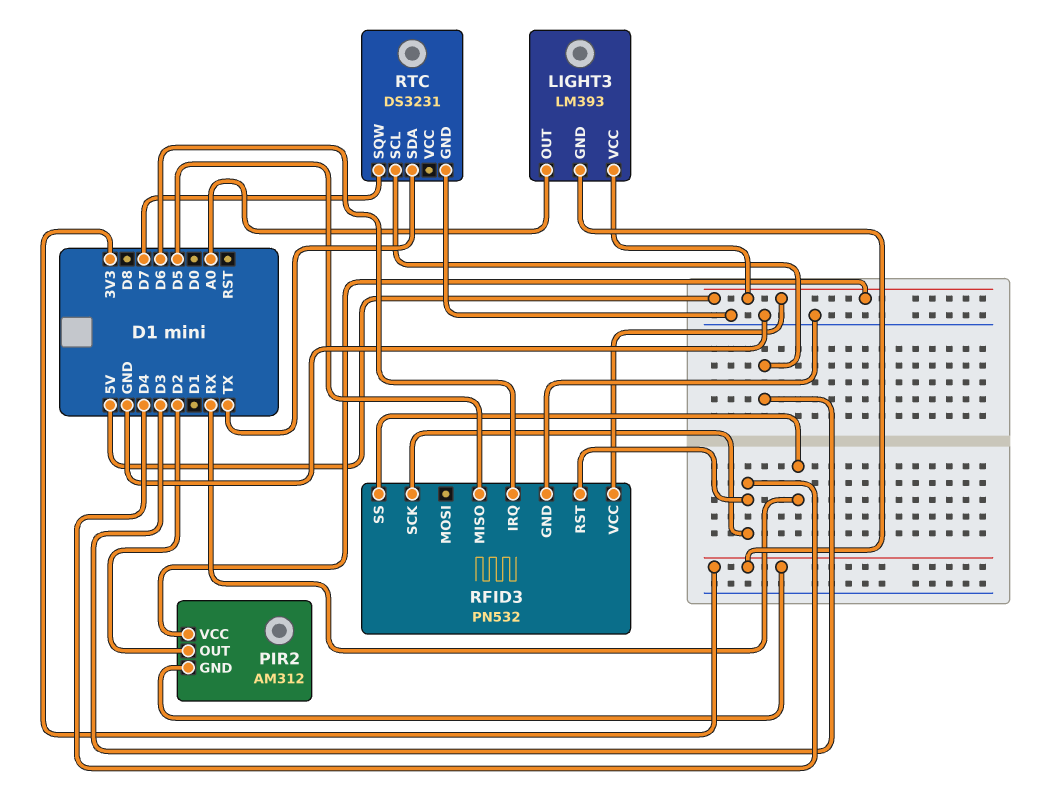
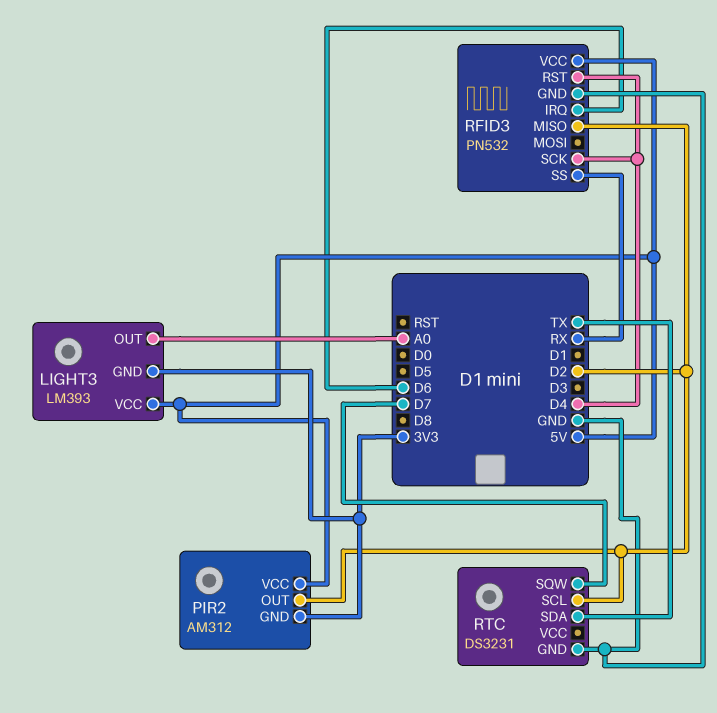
RFID3 pin MISO: D5 -> D2
RTC pin SCL: D3 -> D2

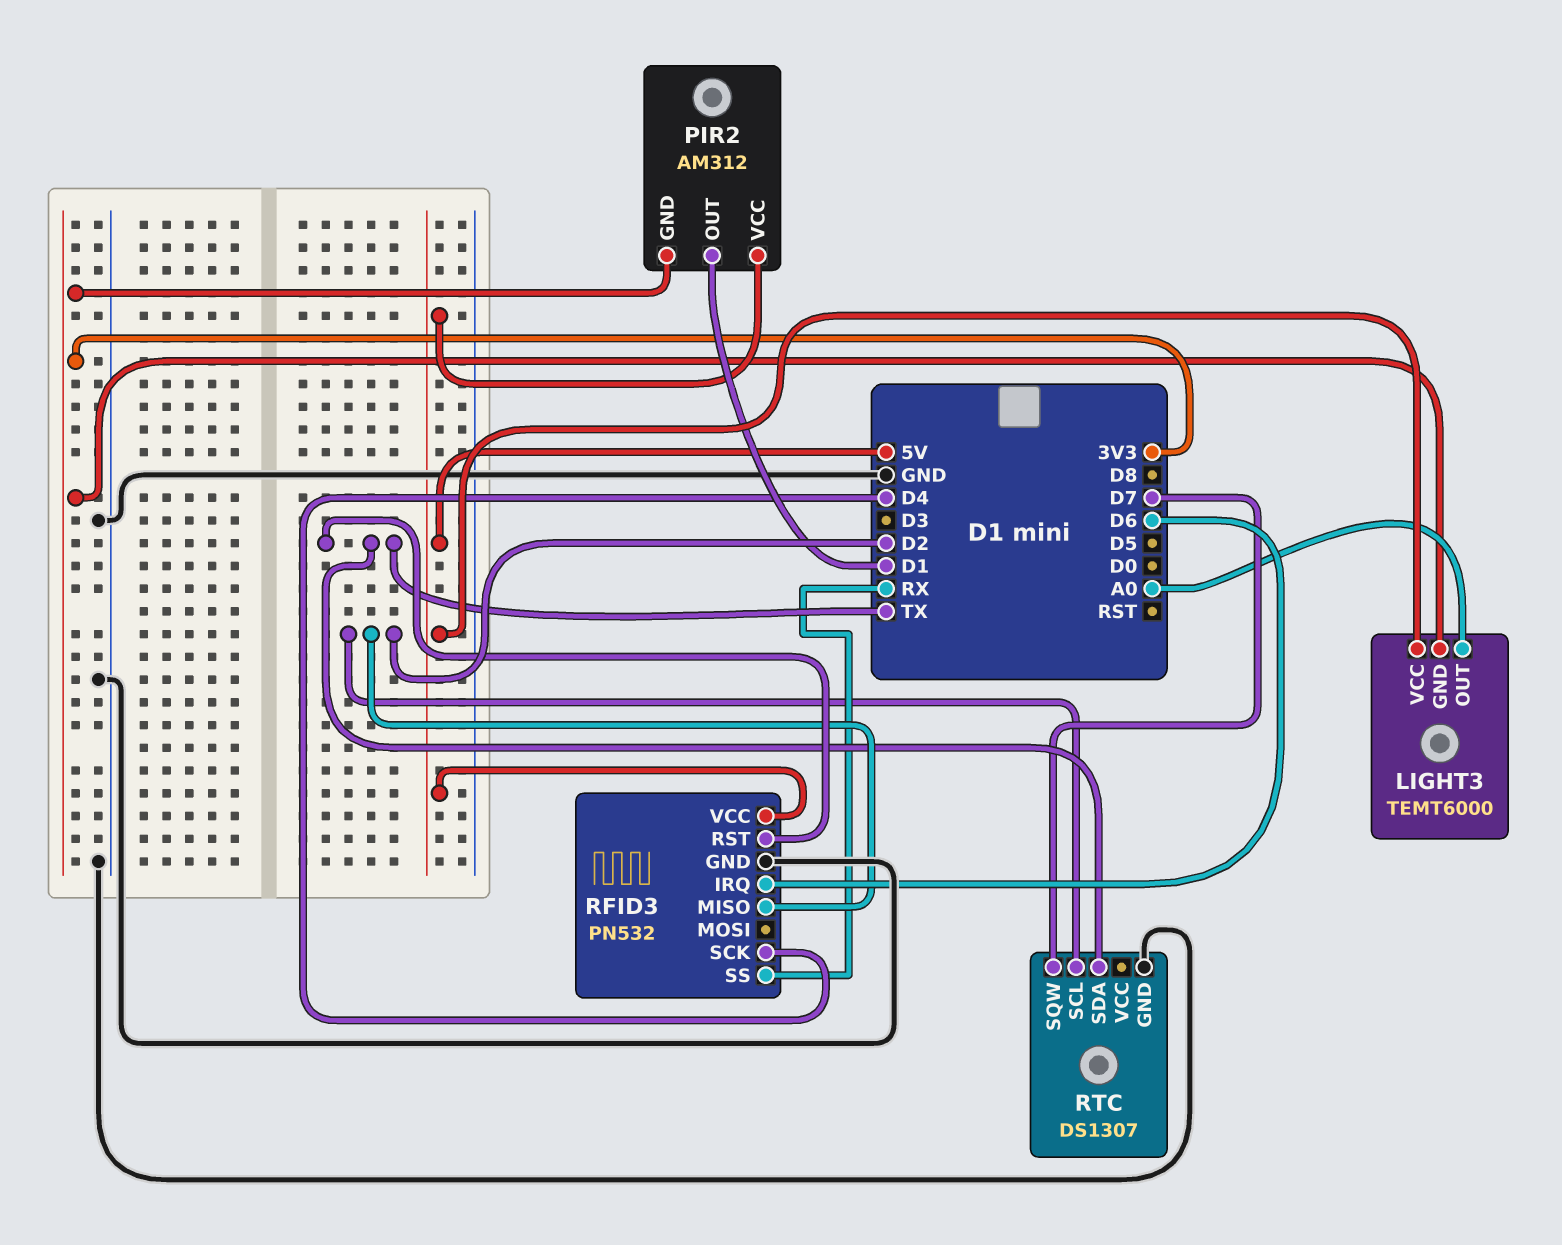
LIGHT3: LM393 -> TEMT6000
PIR2 pin OUT: D2 -> D1
RFID3 pin RST: D4 -> TX
RTC: DS3231 -> DS1307

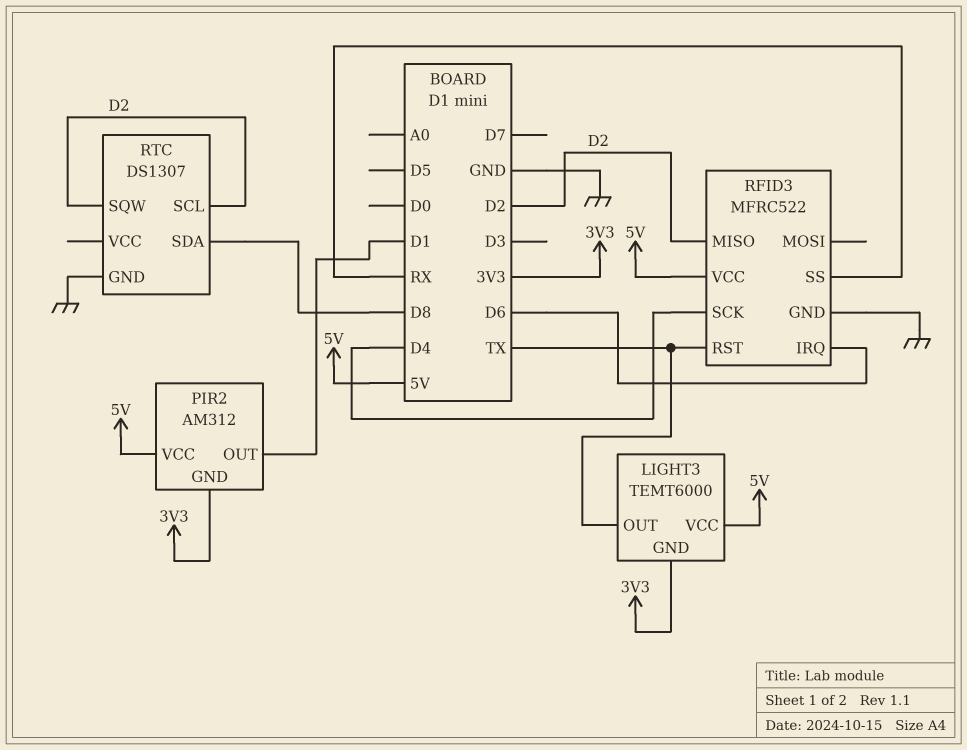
LIGHT3 pin OUT: A0 -> TX
RFID3: PN532 -> MFRC522
RTC pin SDA: TX -> D8
RTC pin SQW: D7 -> D2

